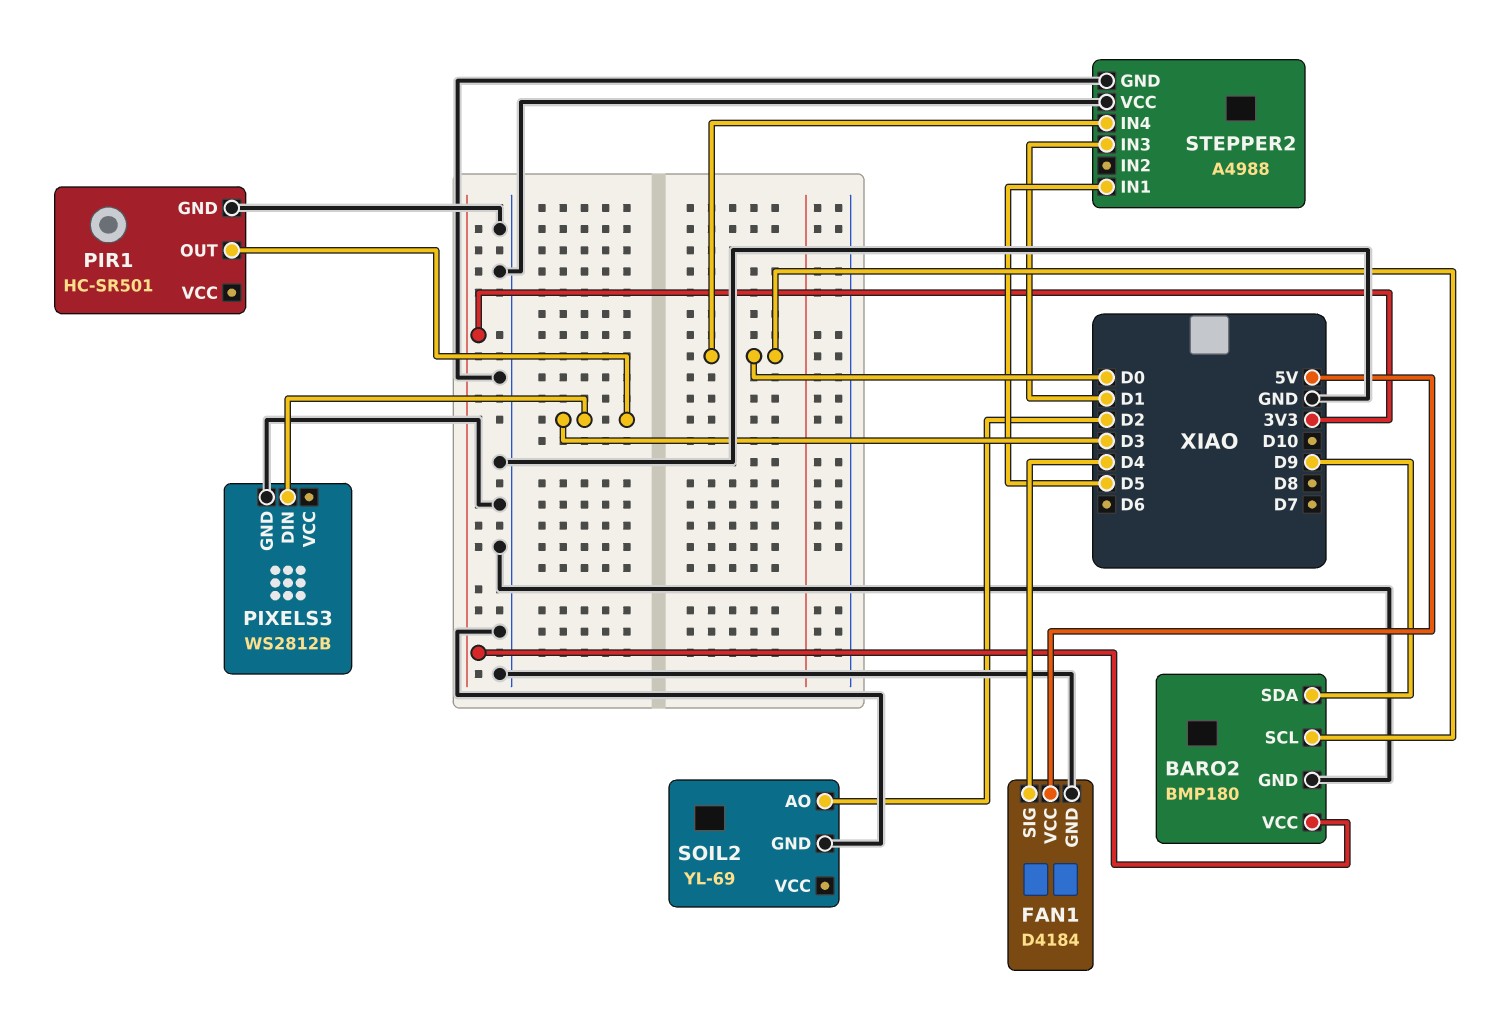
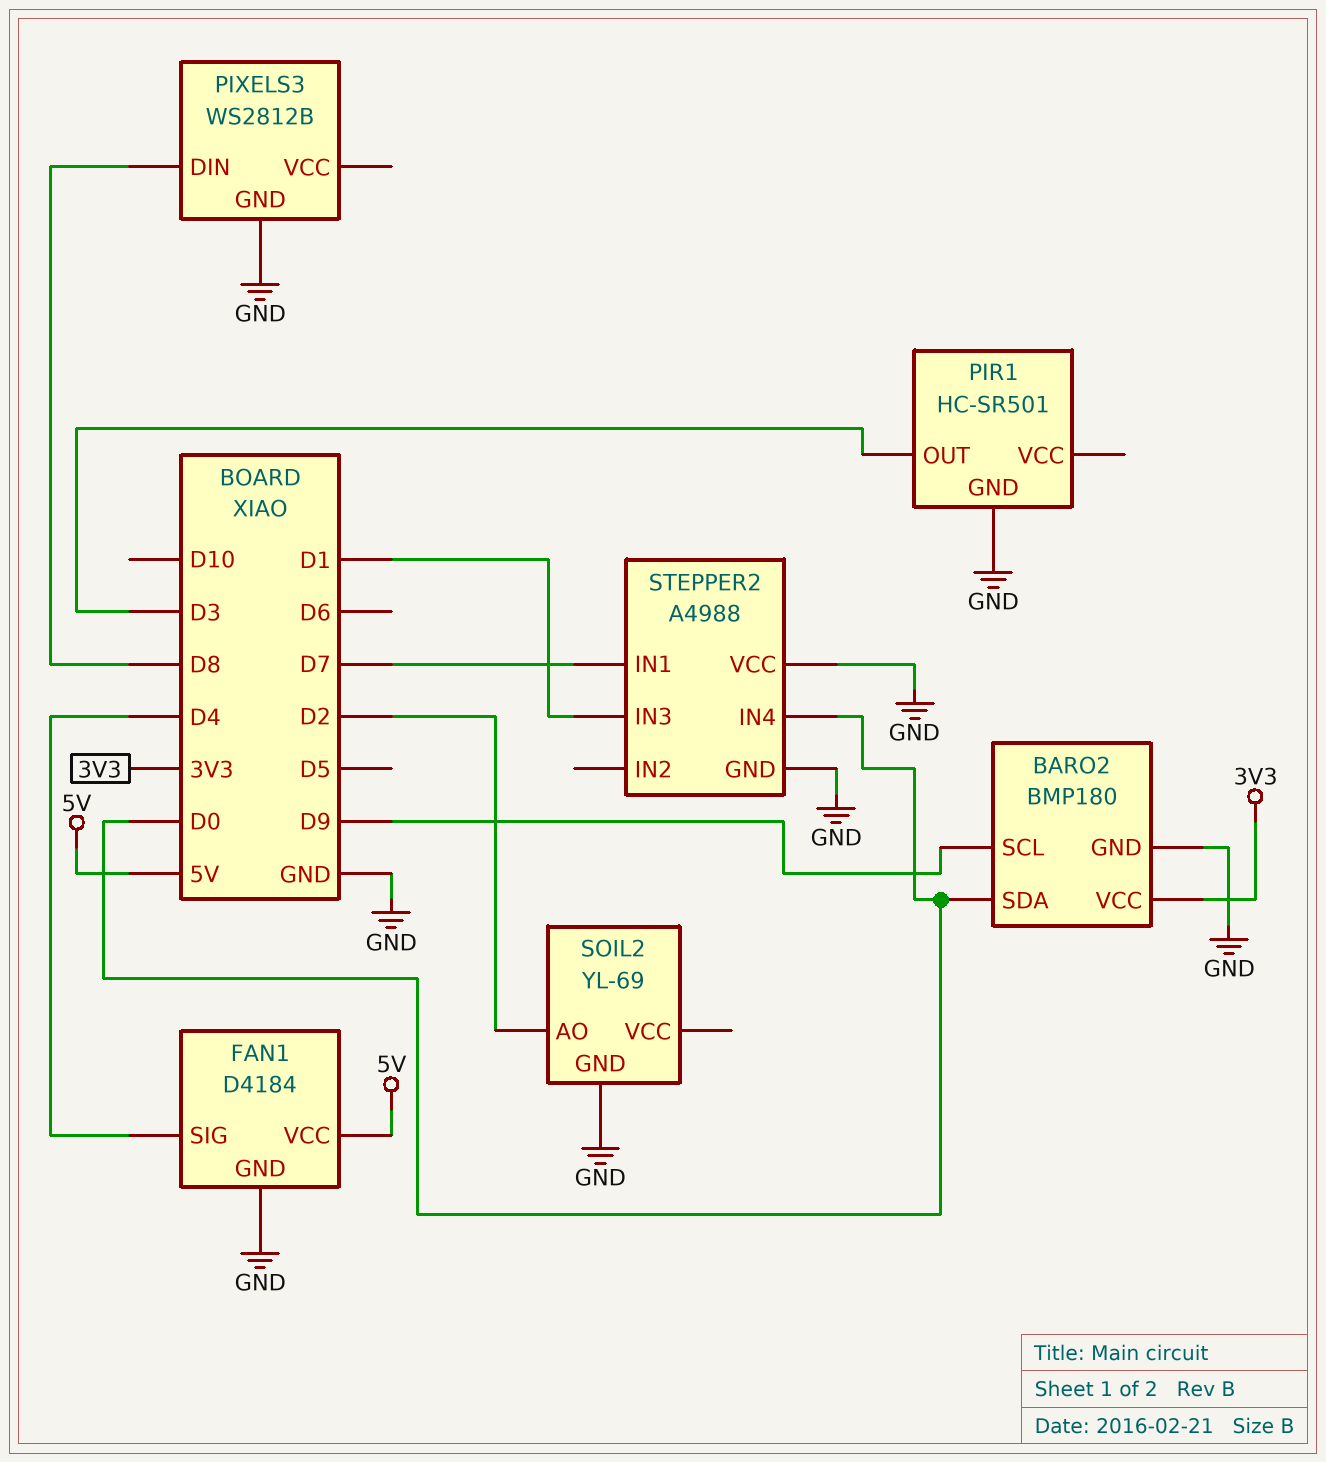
BARO2 pin SCL: D0 -> D9
BARO2 pin SDA: D9 -> D0
PIXELS3 pin DIN: D3 -> D8
STEPPER2 pin IN1: D5 -> D7

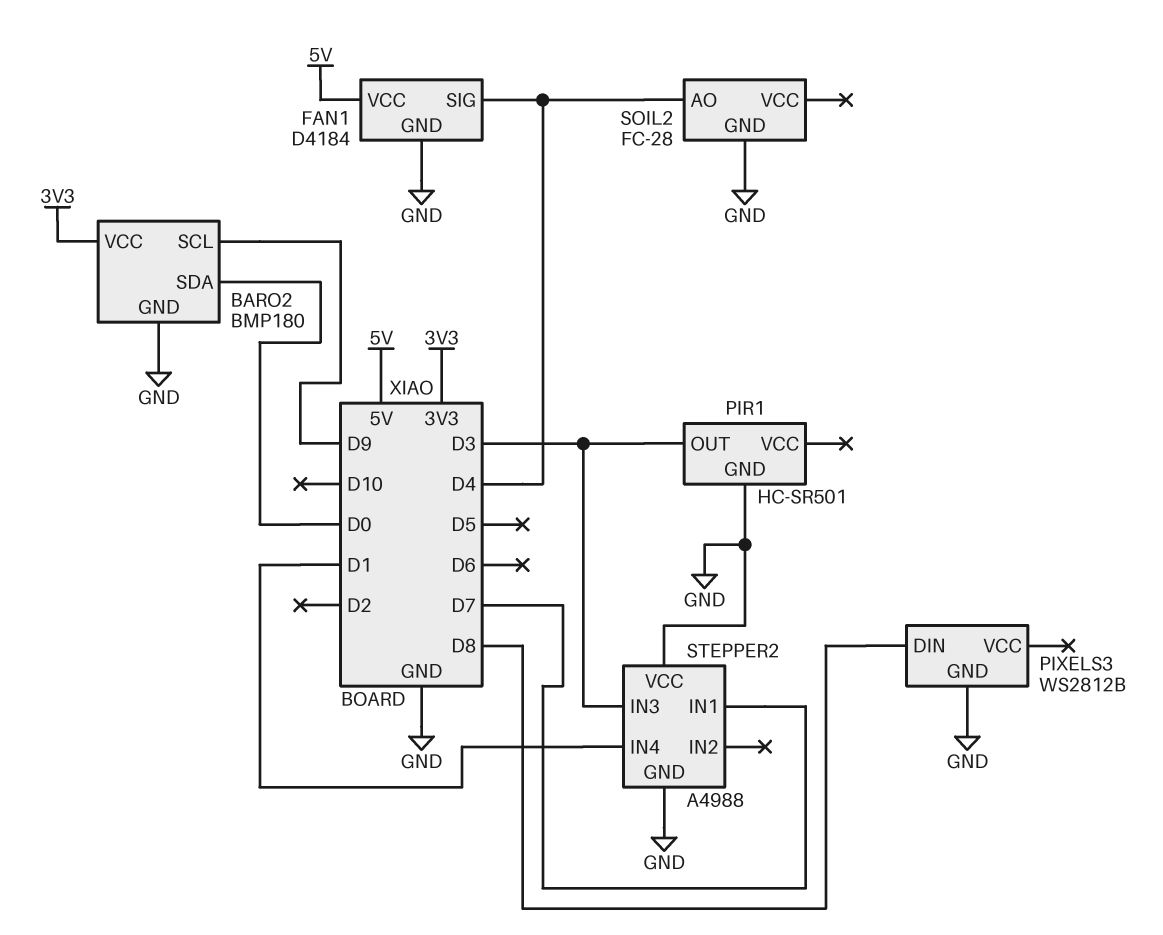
SOIL2: YL-69 -> FC-28
SOIL2 pin AO: D2 -> D4
STEPPER2 pin IN3: D1 -> D3
STEPPER2 pin IN4: D0 -> D1

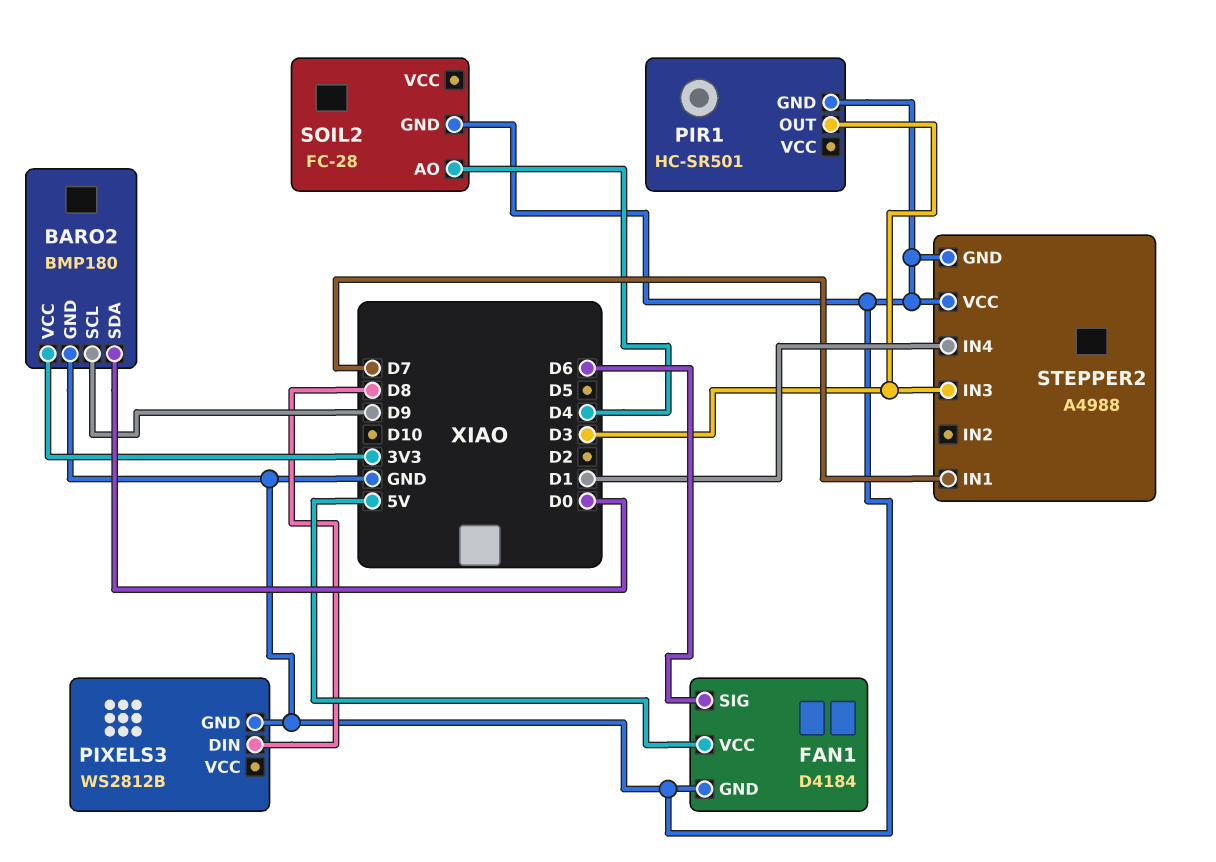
FAN1 pin SIG: D4 -> D6

